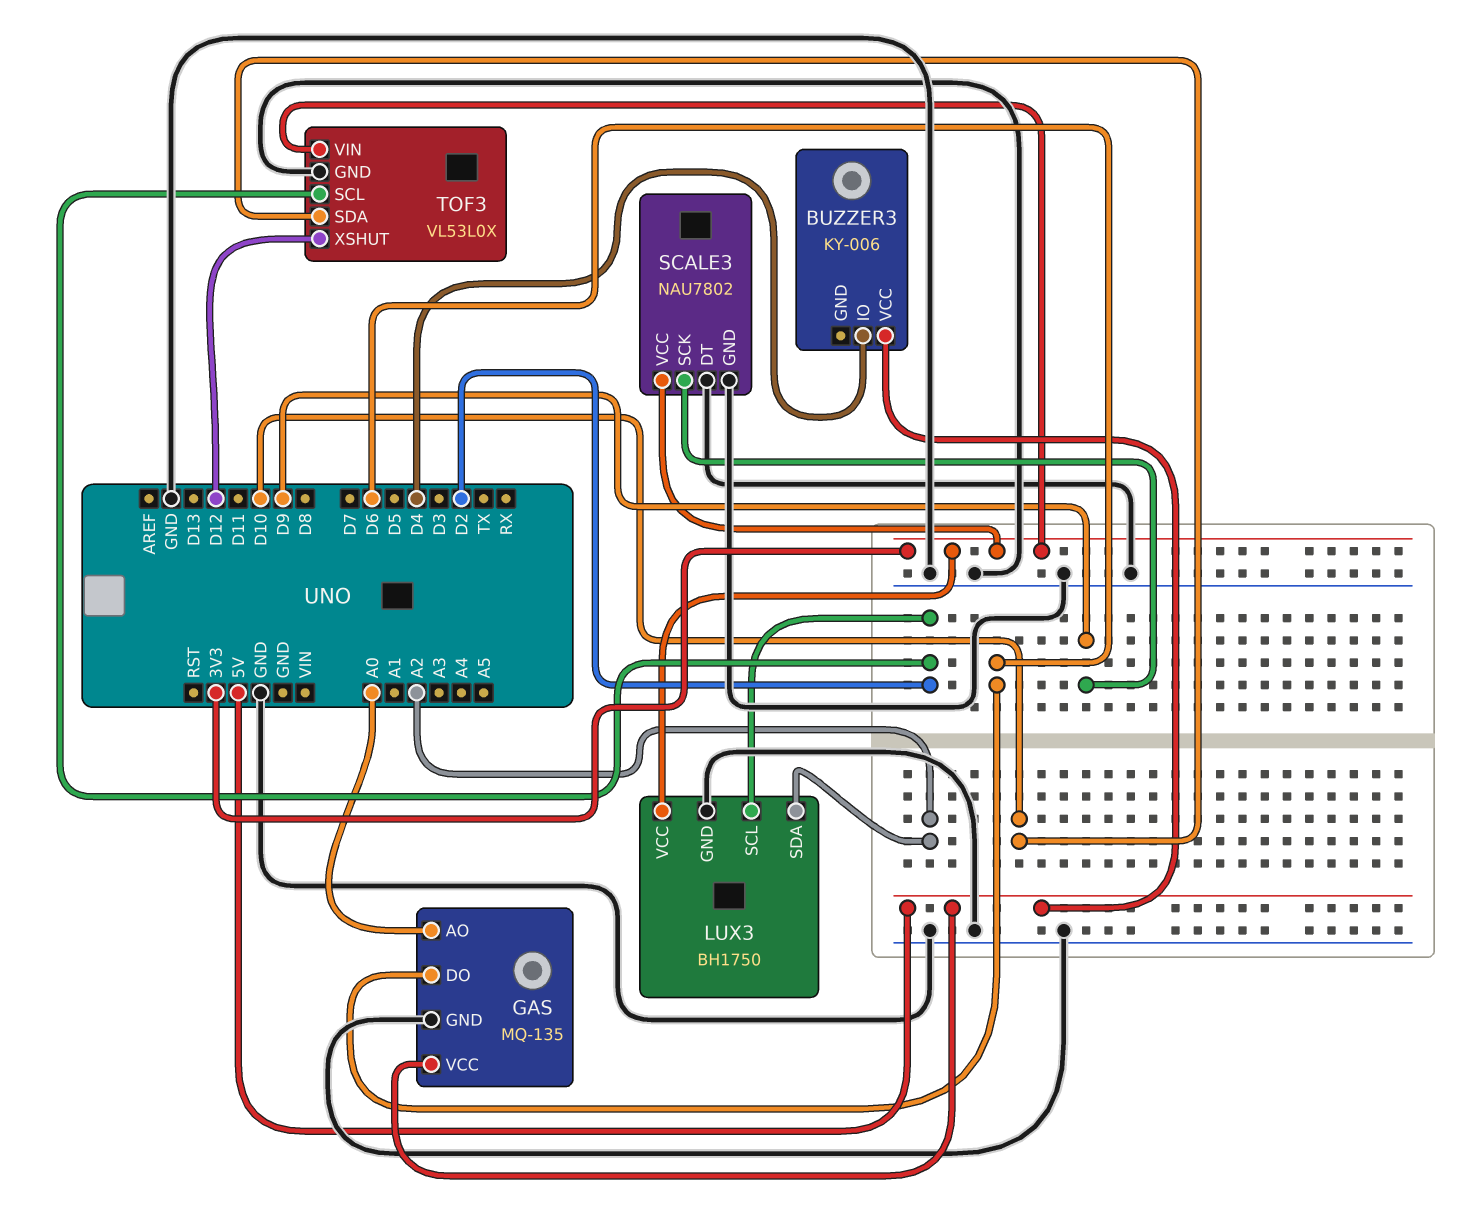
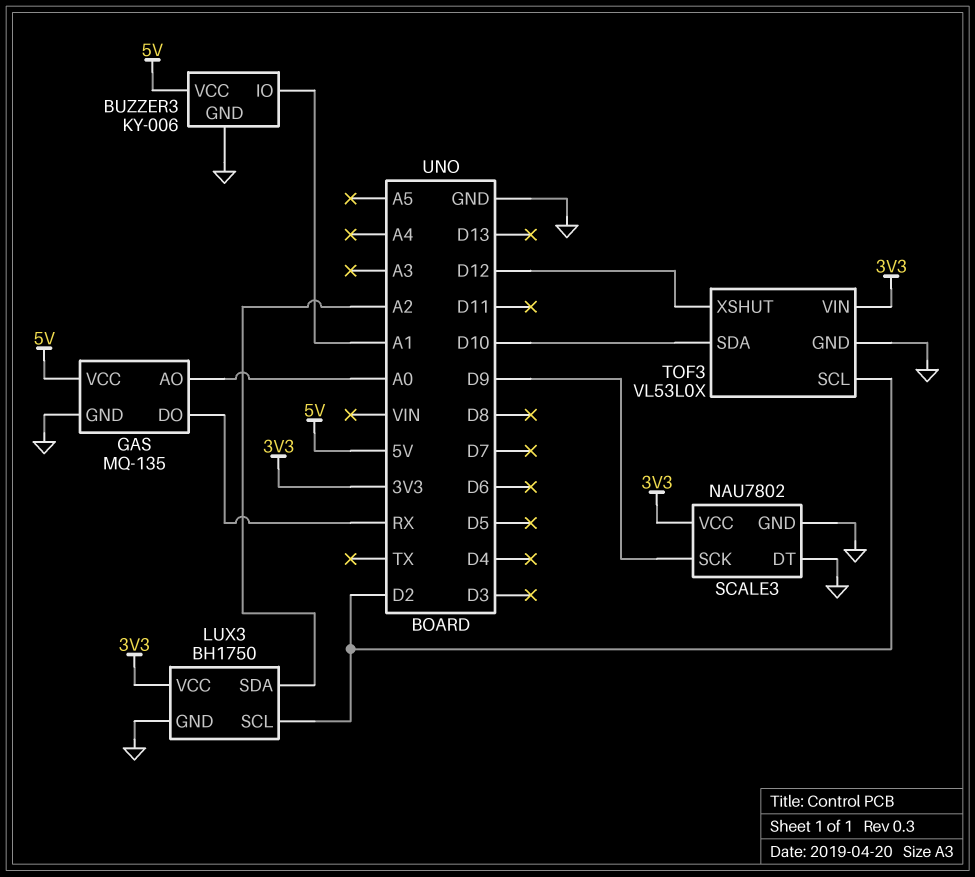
BUZZER3 pin GND: none -> GND
BUZZER3 pin IO: D4 -> A1
GAS pin DO: D6 -> RX

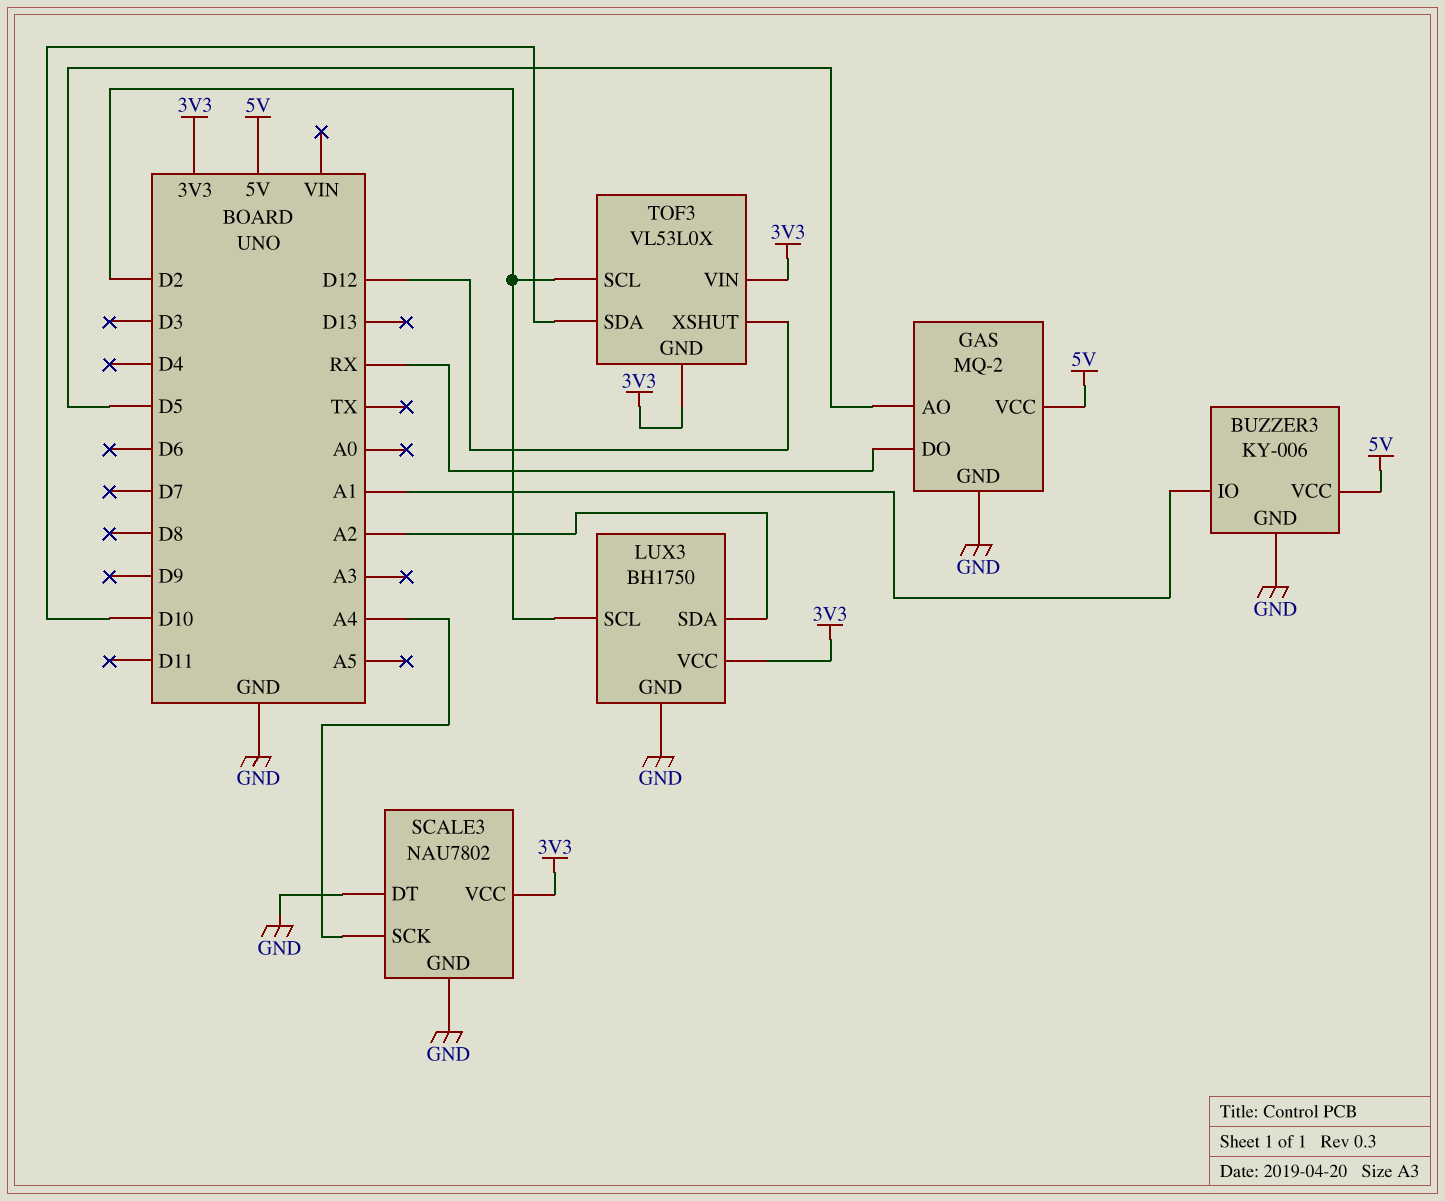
GAS: MQ-135 -> MQ-2
GAS pin AO: A0 -> D5
SCALE3 pin SCK: D9 -> A4
TOF3 pin GND: GND -> 3V3

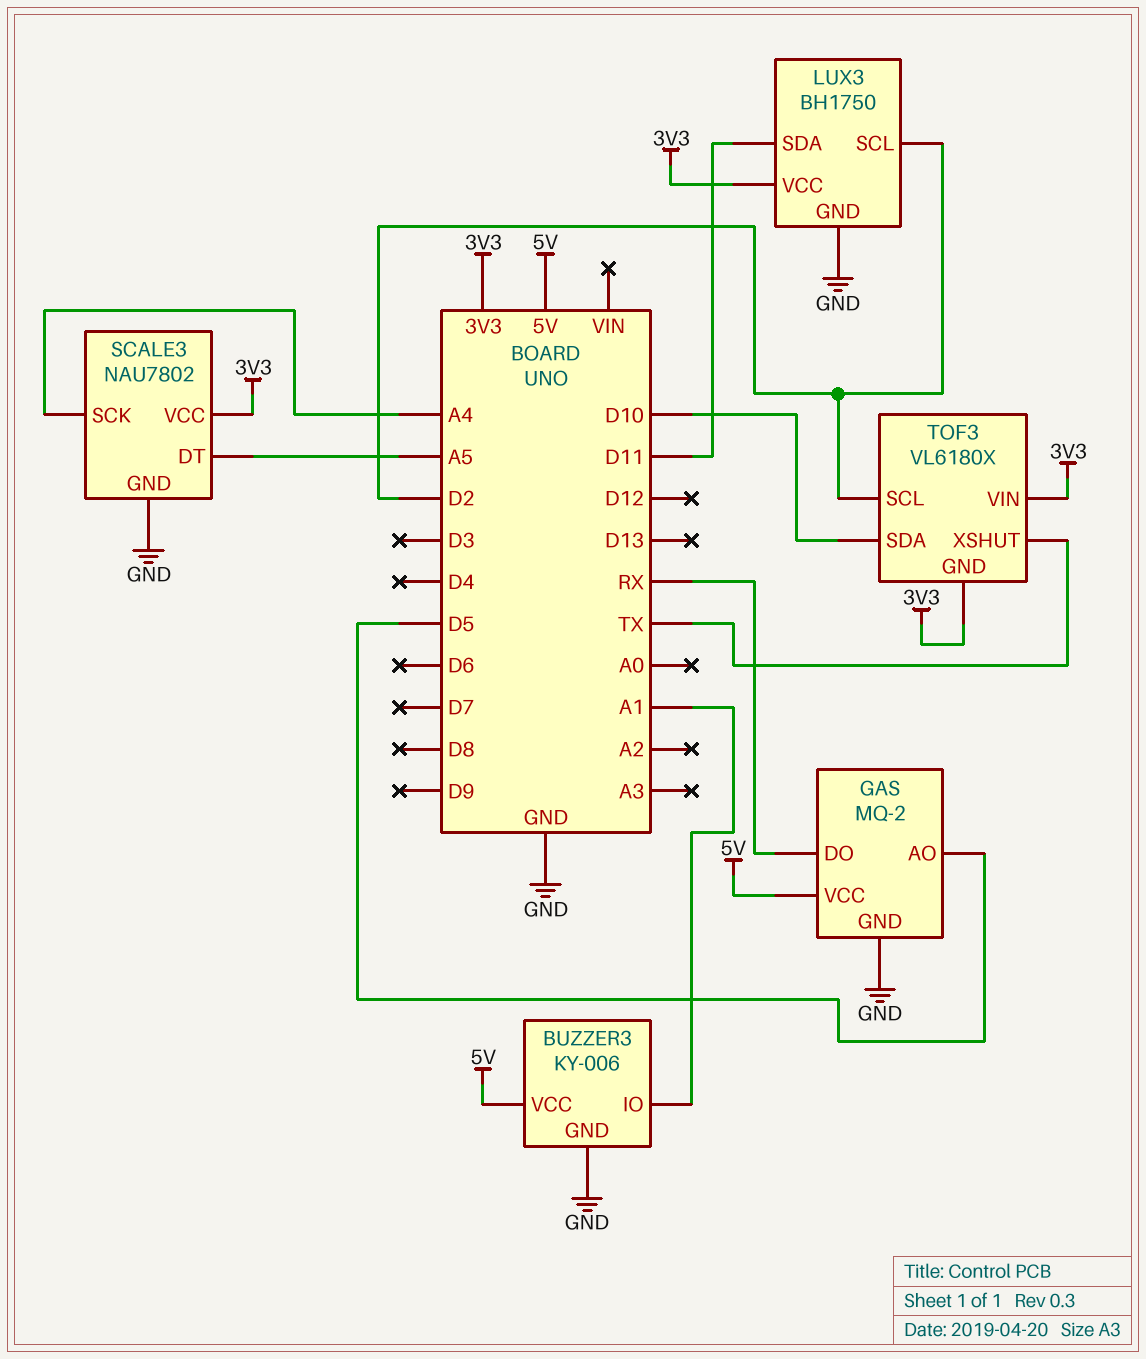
LUX3 pin SDA: A2 -> D11
SCALE3 pin DT: GND -> A5
TOF3: VL53L0X -> VL6180X
TOF3 pin XSHUT: D12 -> TX

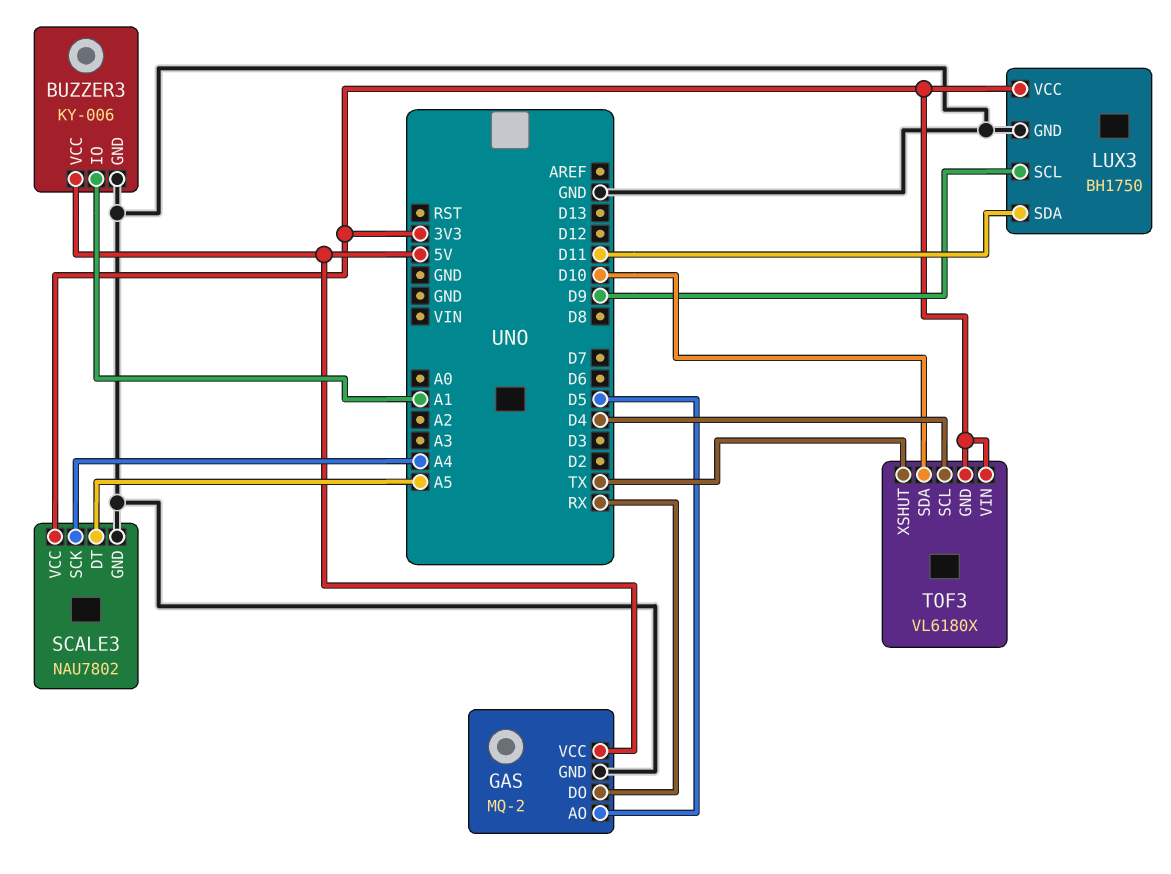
LUX3 pin SCL: D2 -> D9
TOF3 pin SCL: D2 -> D4

